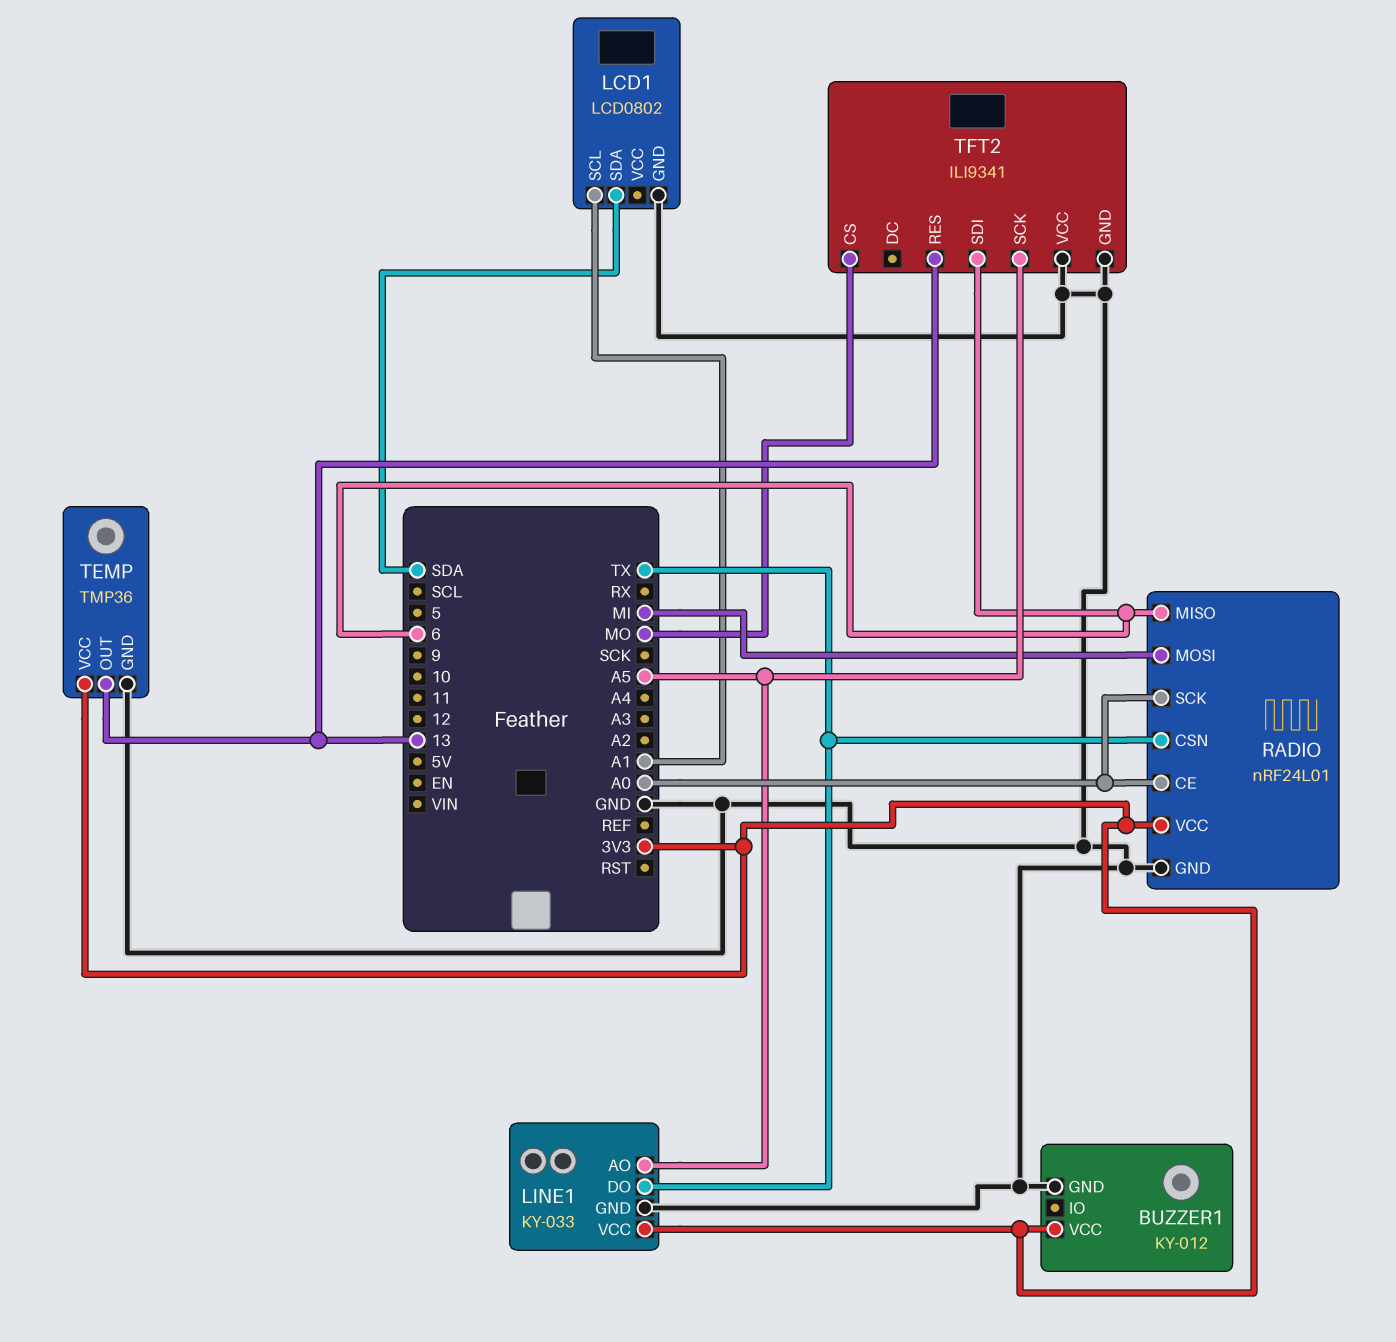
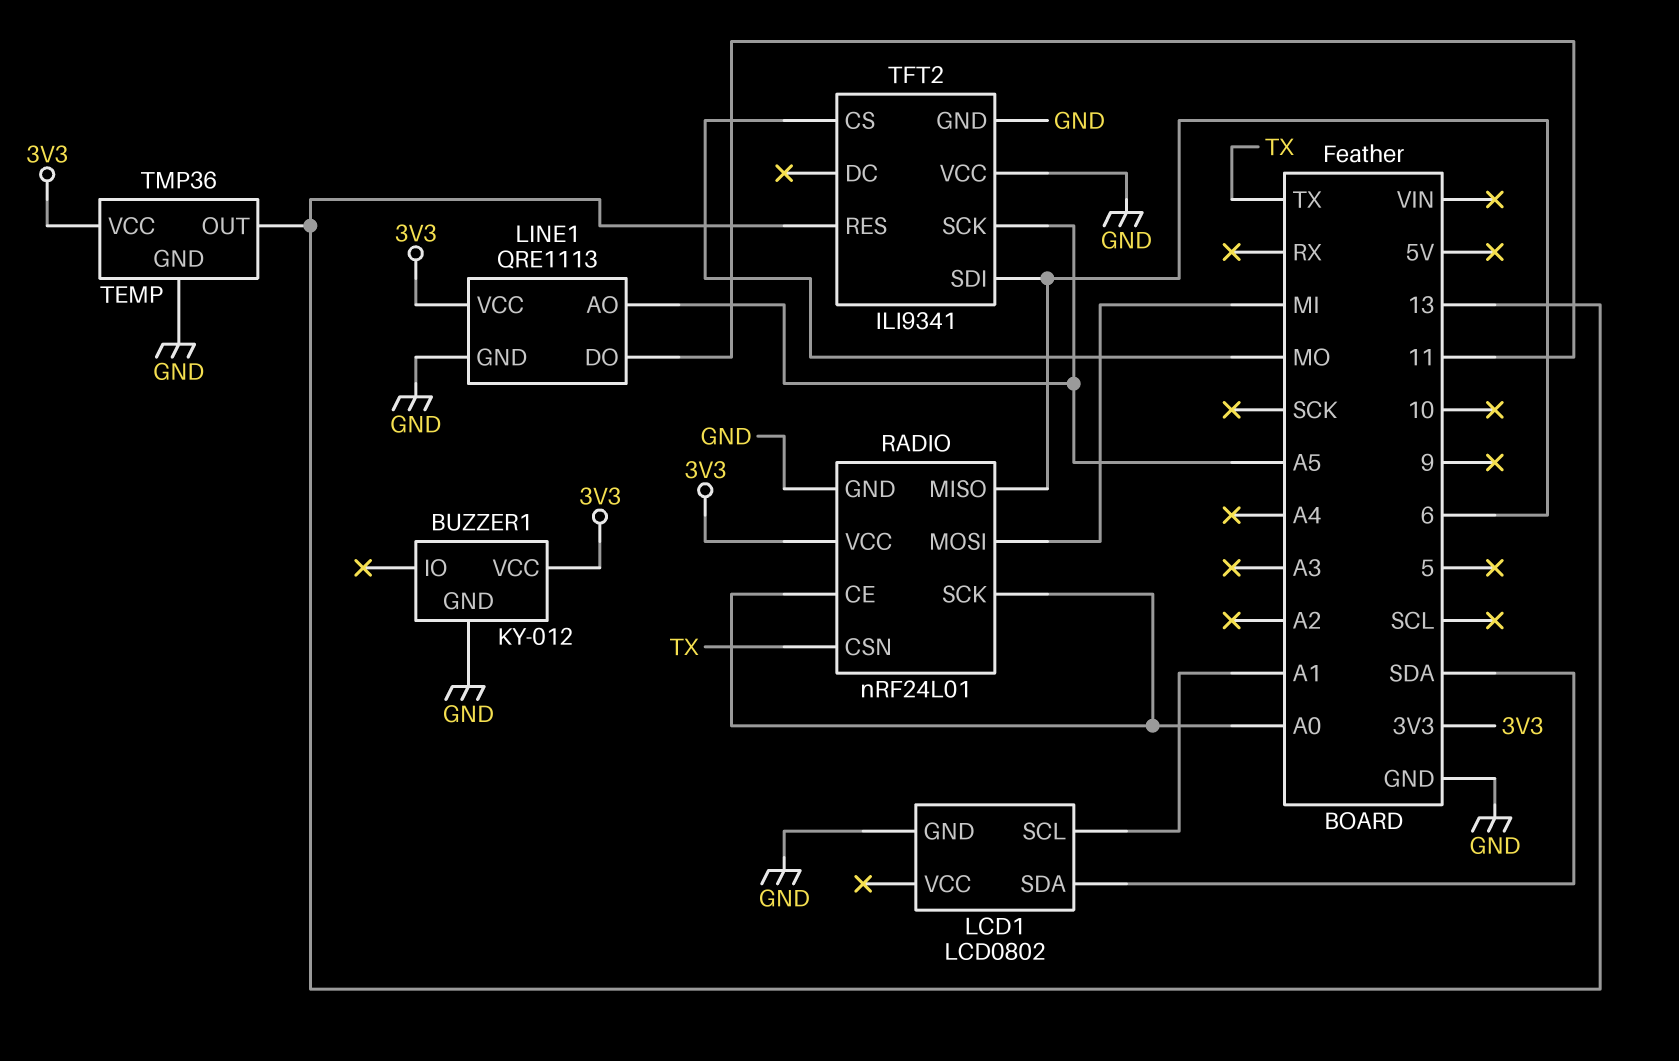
LINE1: KY-033 -> QRE1113
LINE1 pin DO: TX -> 11

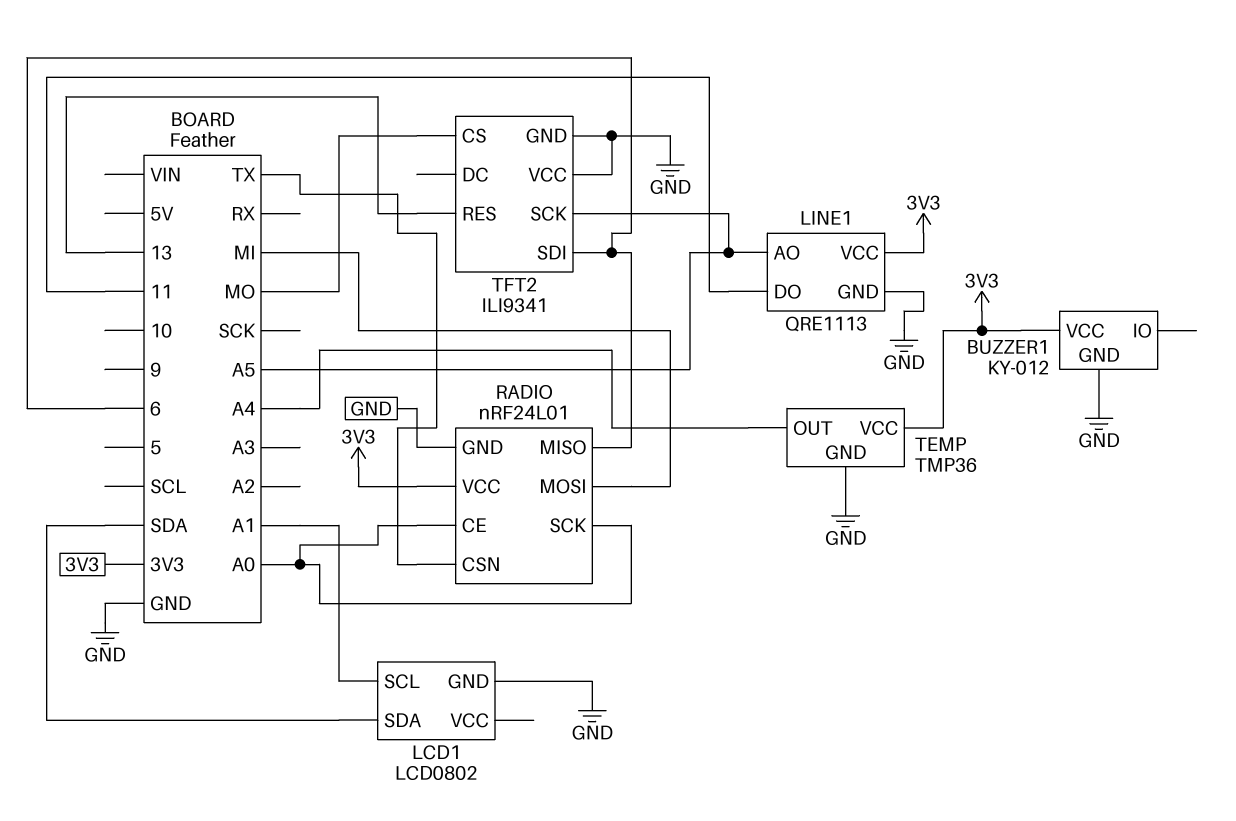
TEMP pin OUT: 13 -> A4

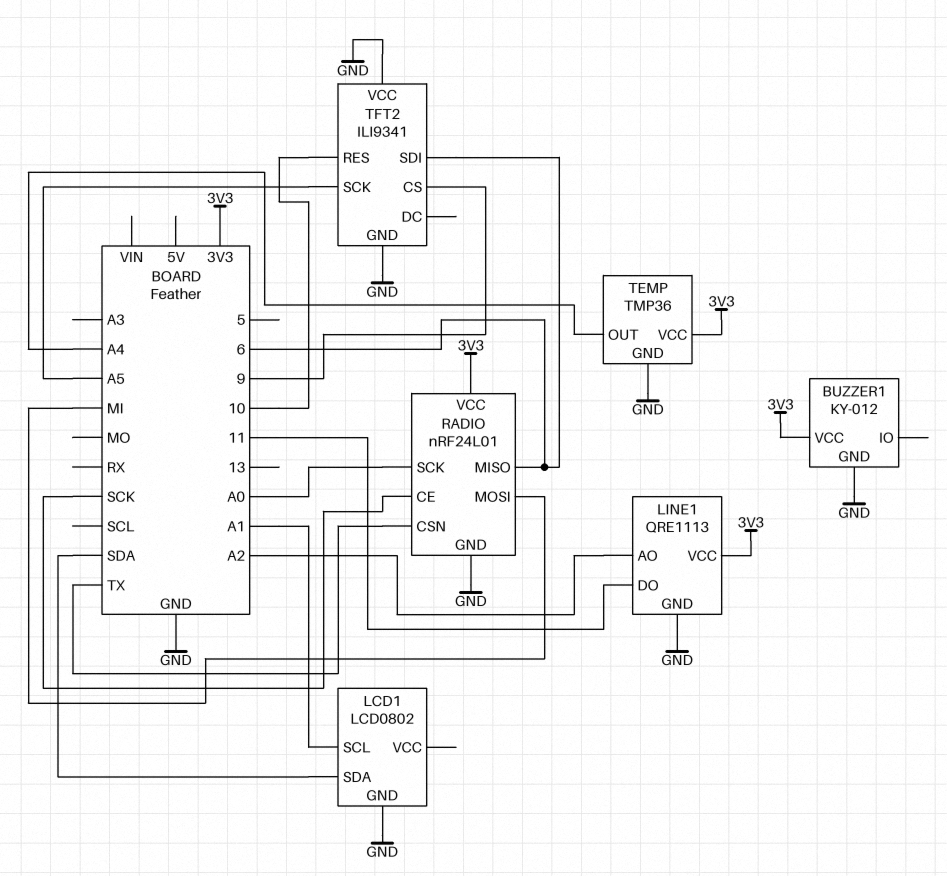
LINE1 pin AO: A5 -> A2
RADIO pin CE: A0 -> SCK
TFT2 pin CS: MO -> 9
TFT2 pin RES: 13 -> 10

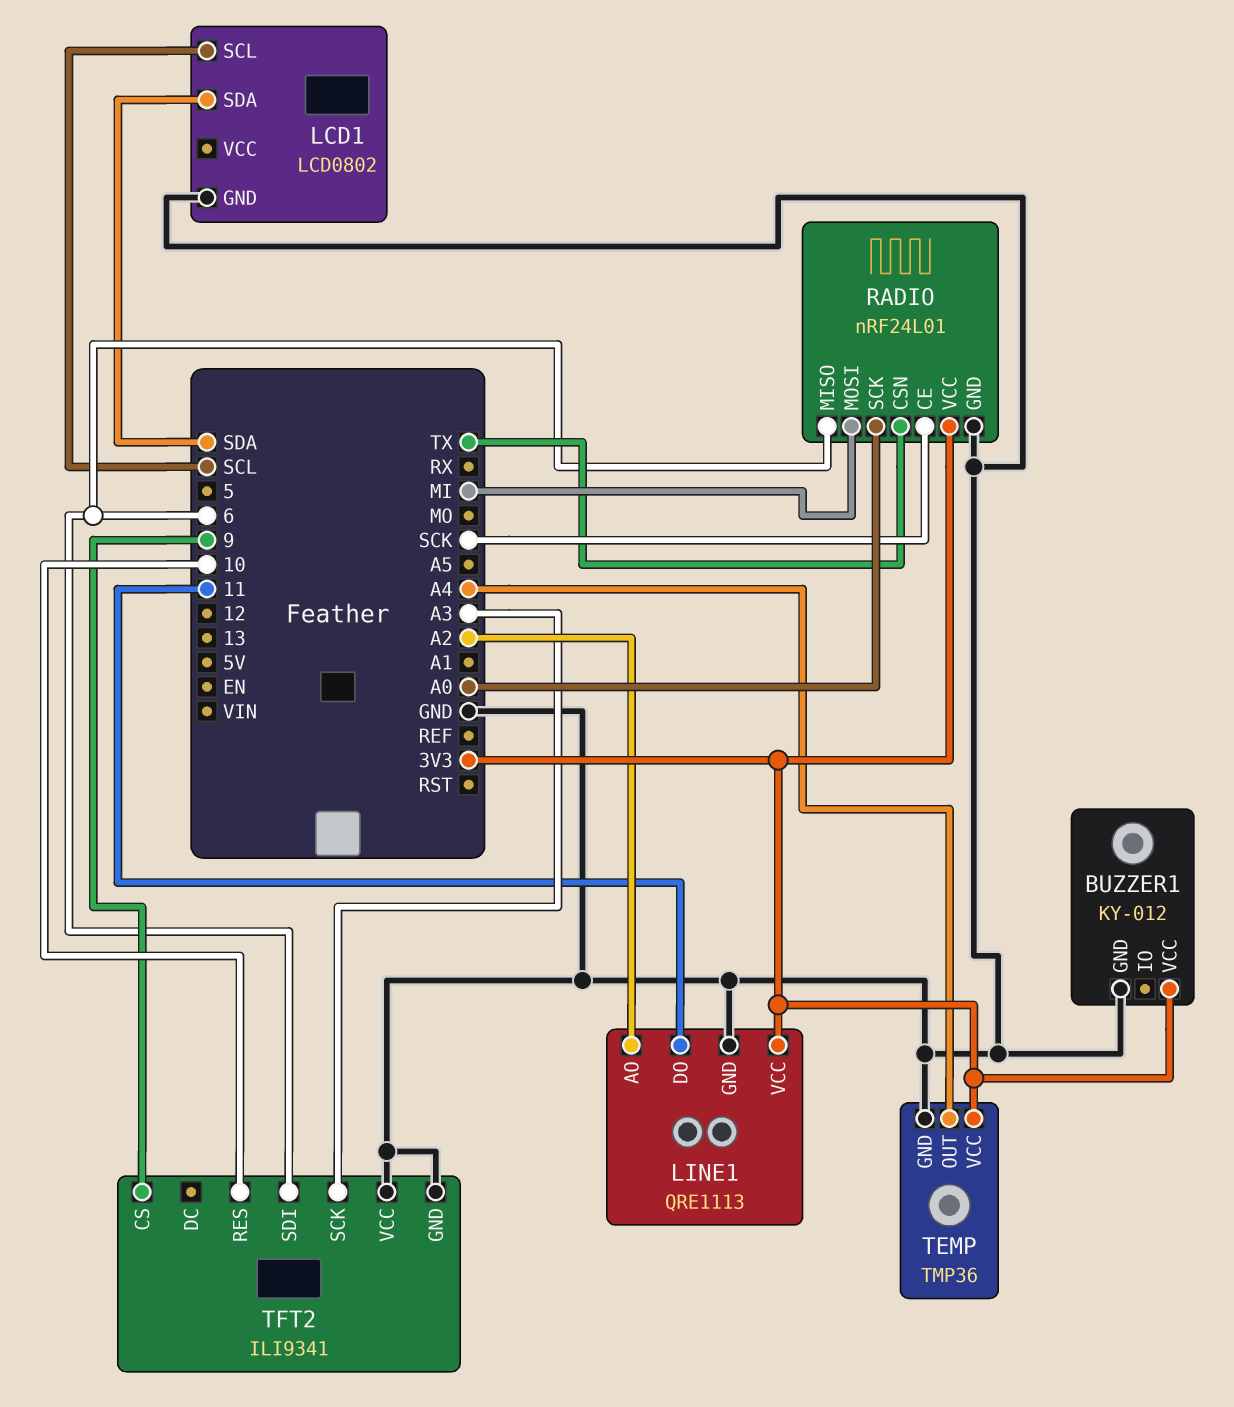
LCD1 pin SCL: A1 -> SCL
TFT2 pin SCK: A5 -> A3

